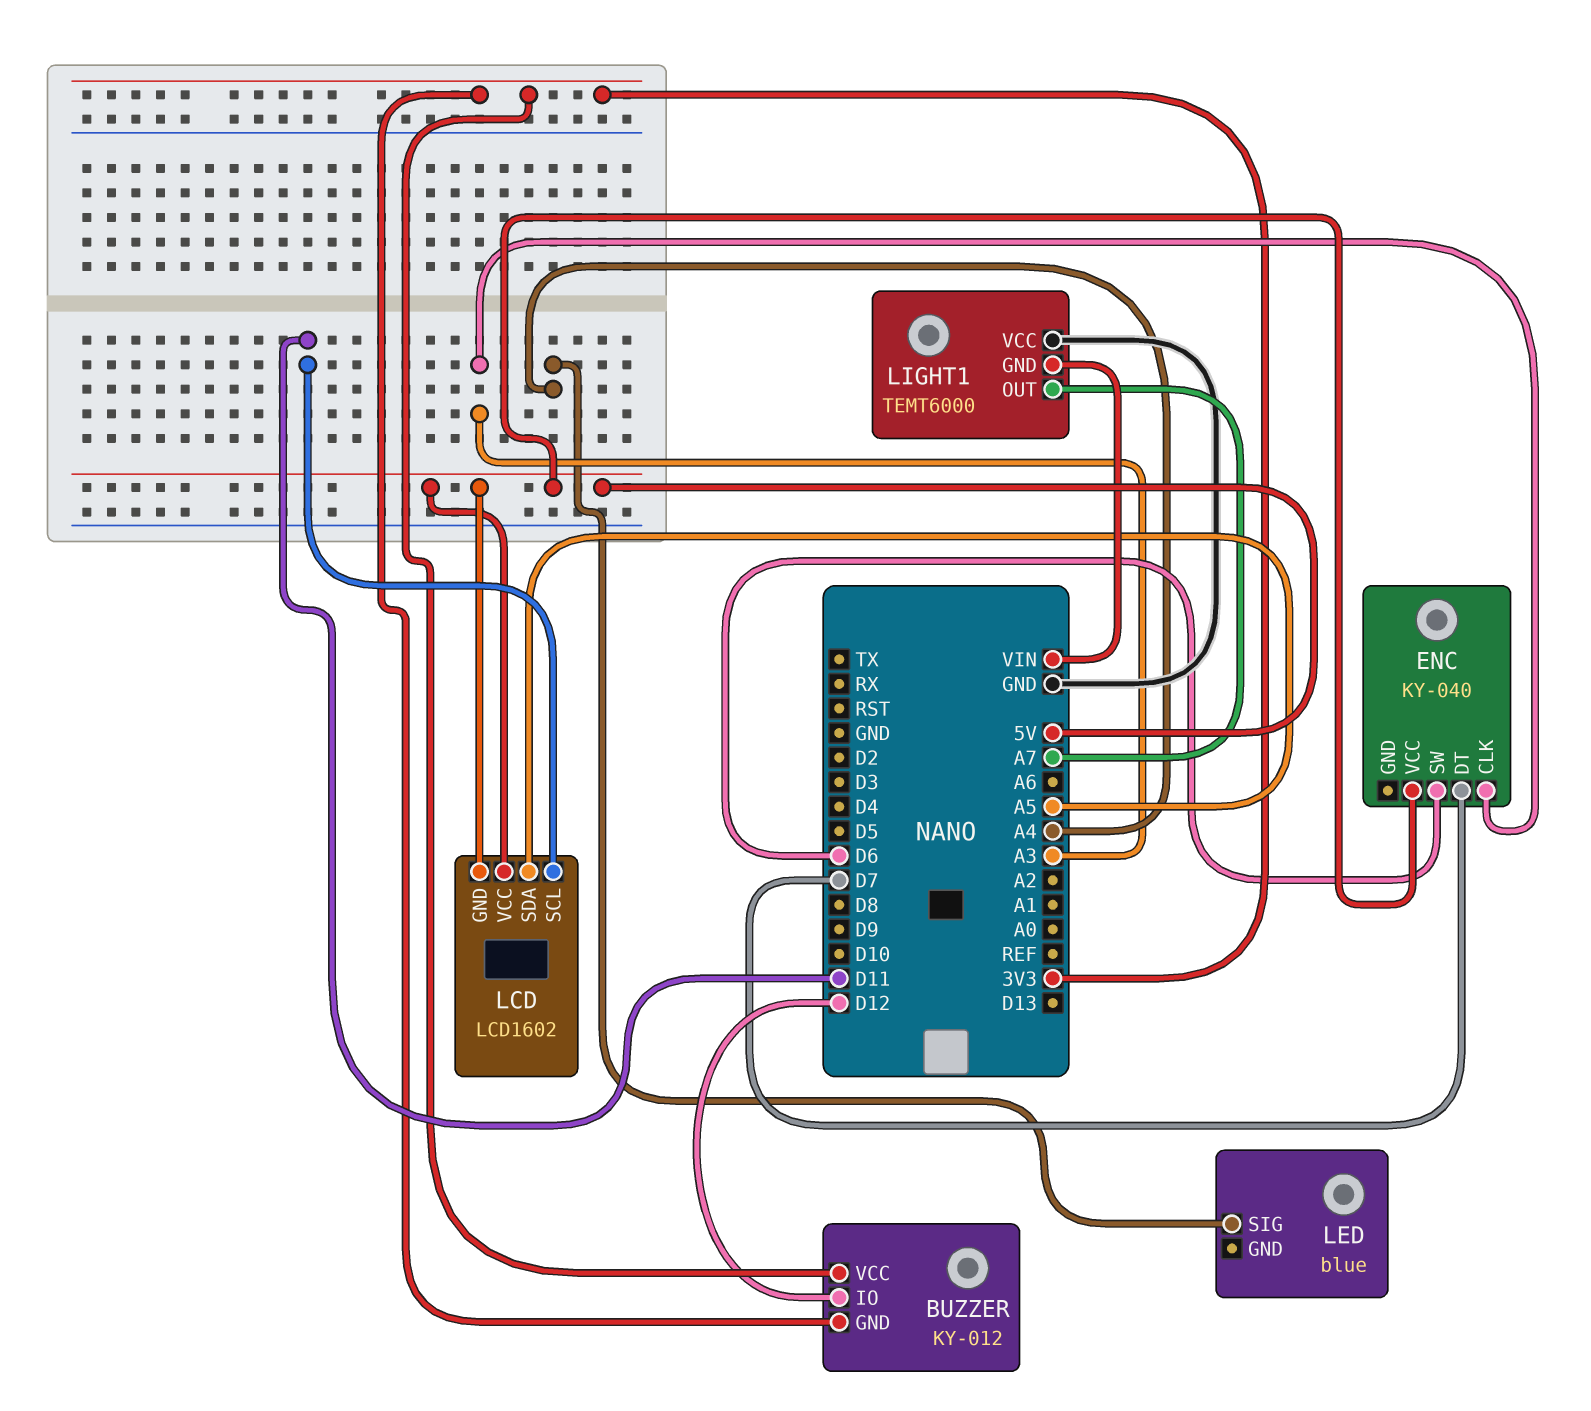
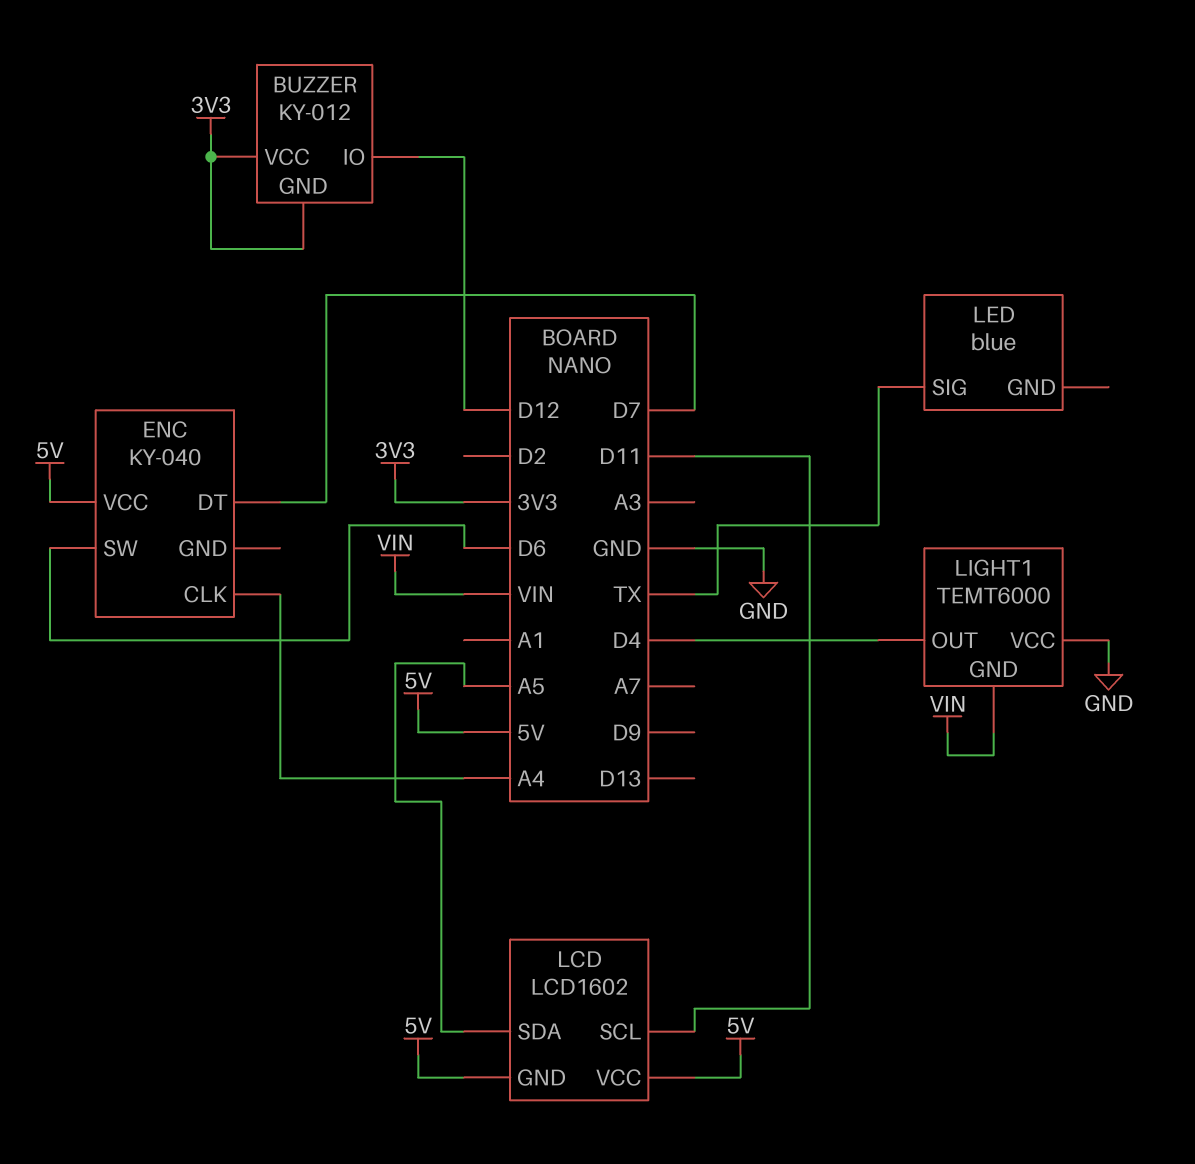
ENC pin CLK: A3 -> A4
LED pin SIG: A4 -> TX
LIGHT1 pin OUT: A7 -> D4

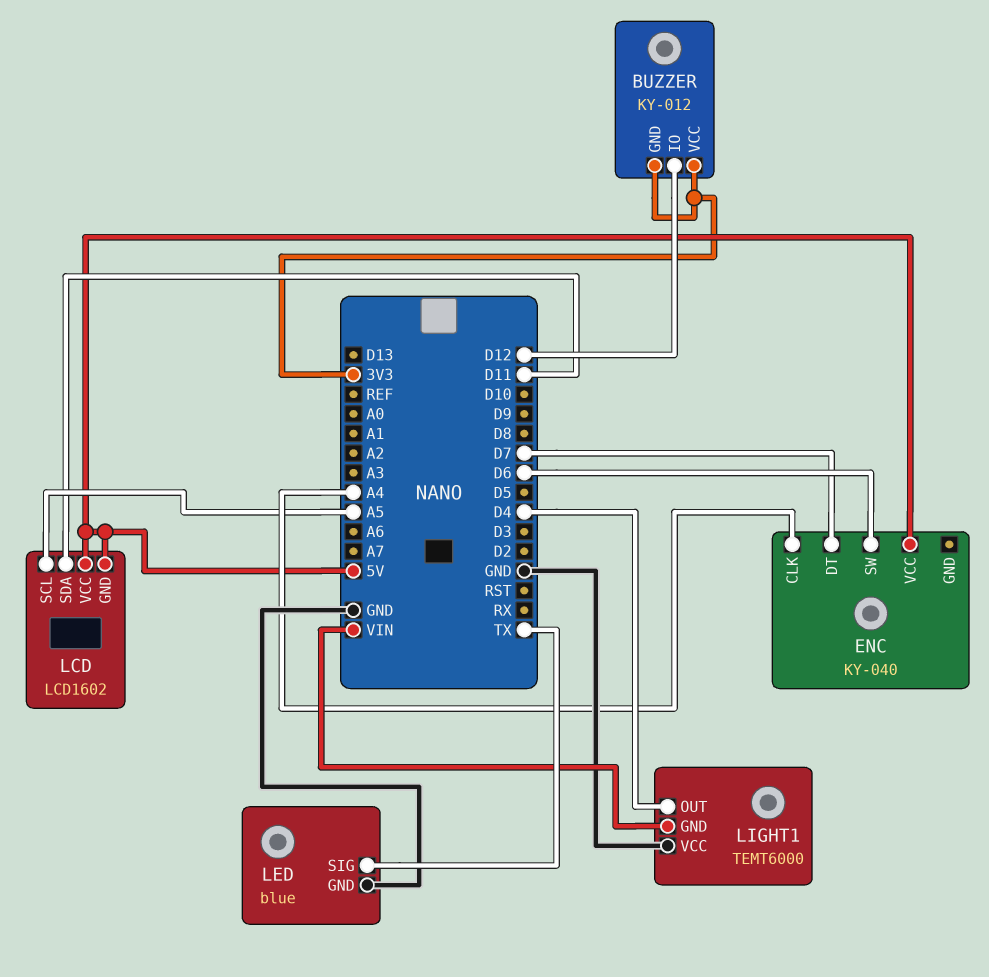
LCD pin SCL: D11 -> A5
LCD pin SDA: A5 -> D11
LED pin GND: none -> GND

